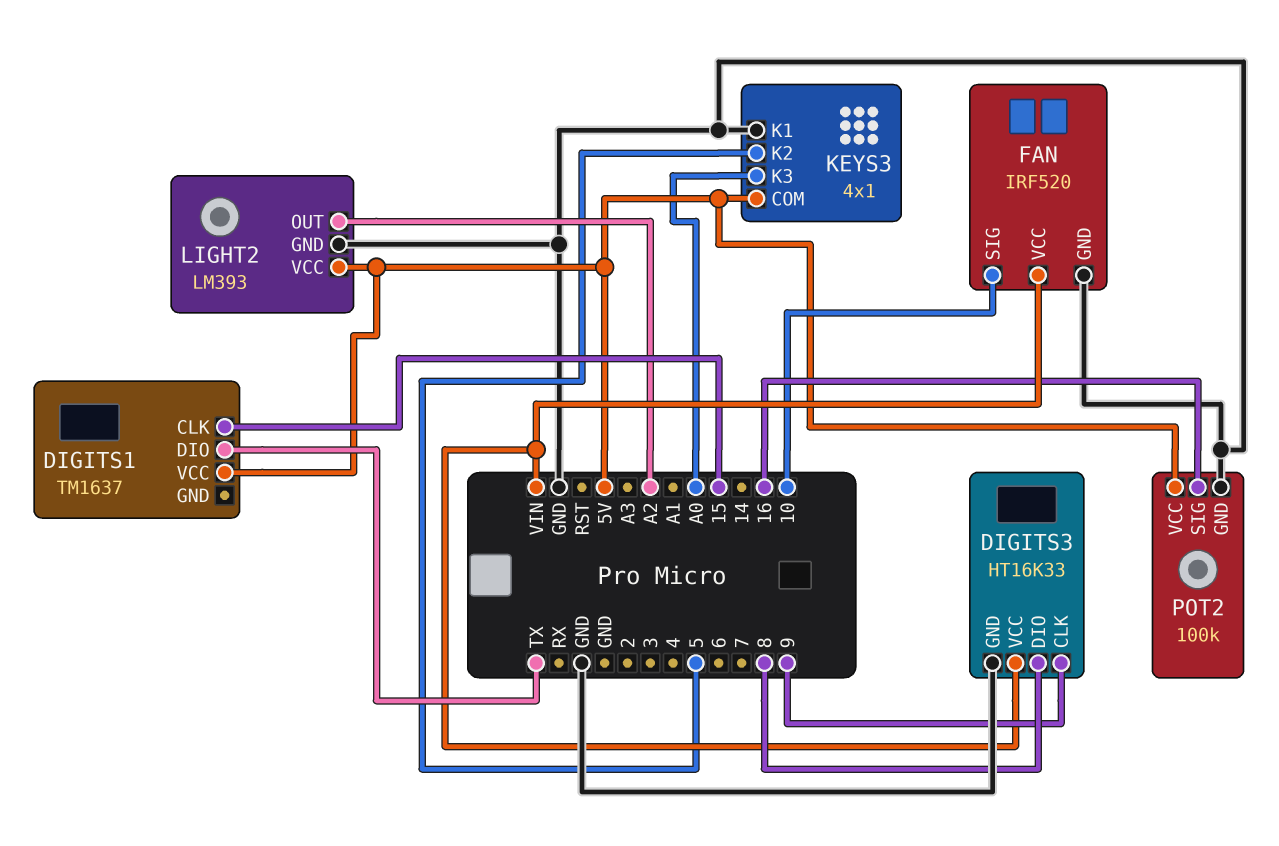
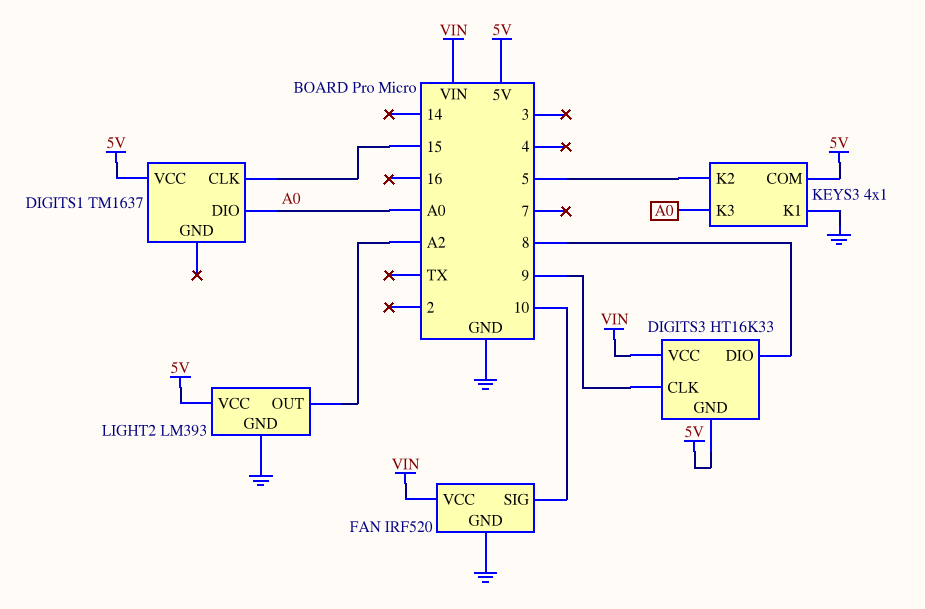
DIGITS1 pin DIO: TX -> A0
DIGITS3 pin GND: GND -> 5V
POT2: 100k -> none
POT2 pin GND: GND -> none
POT2 pin SIG: 16 -> none
POT2 pin VCC: 5V -> none

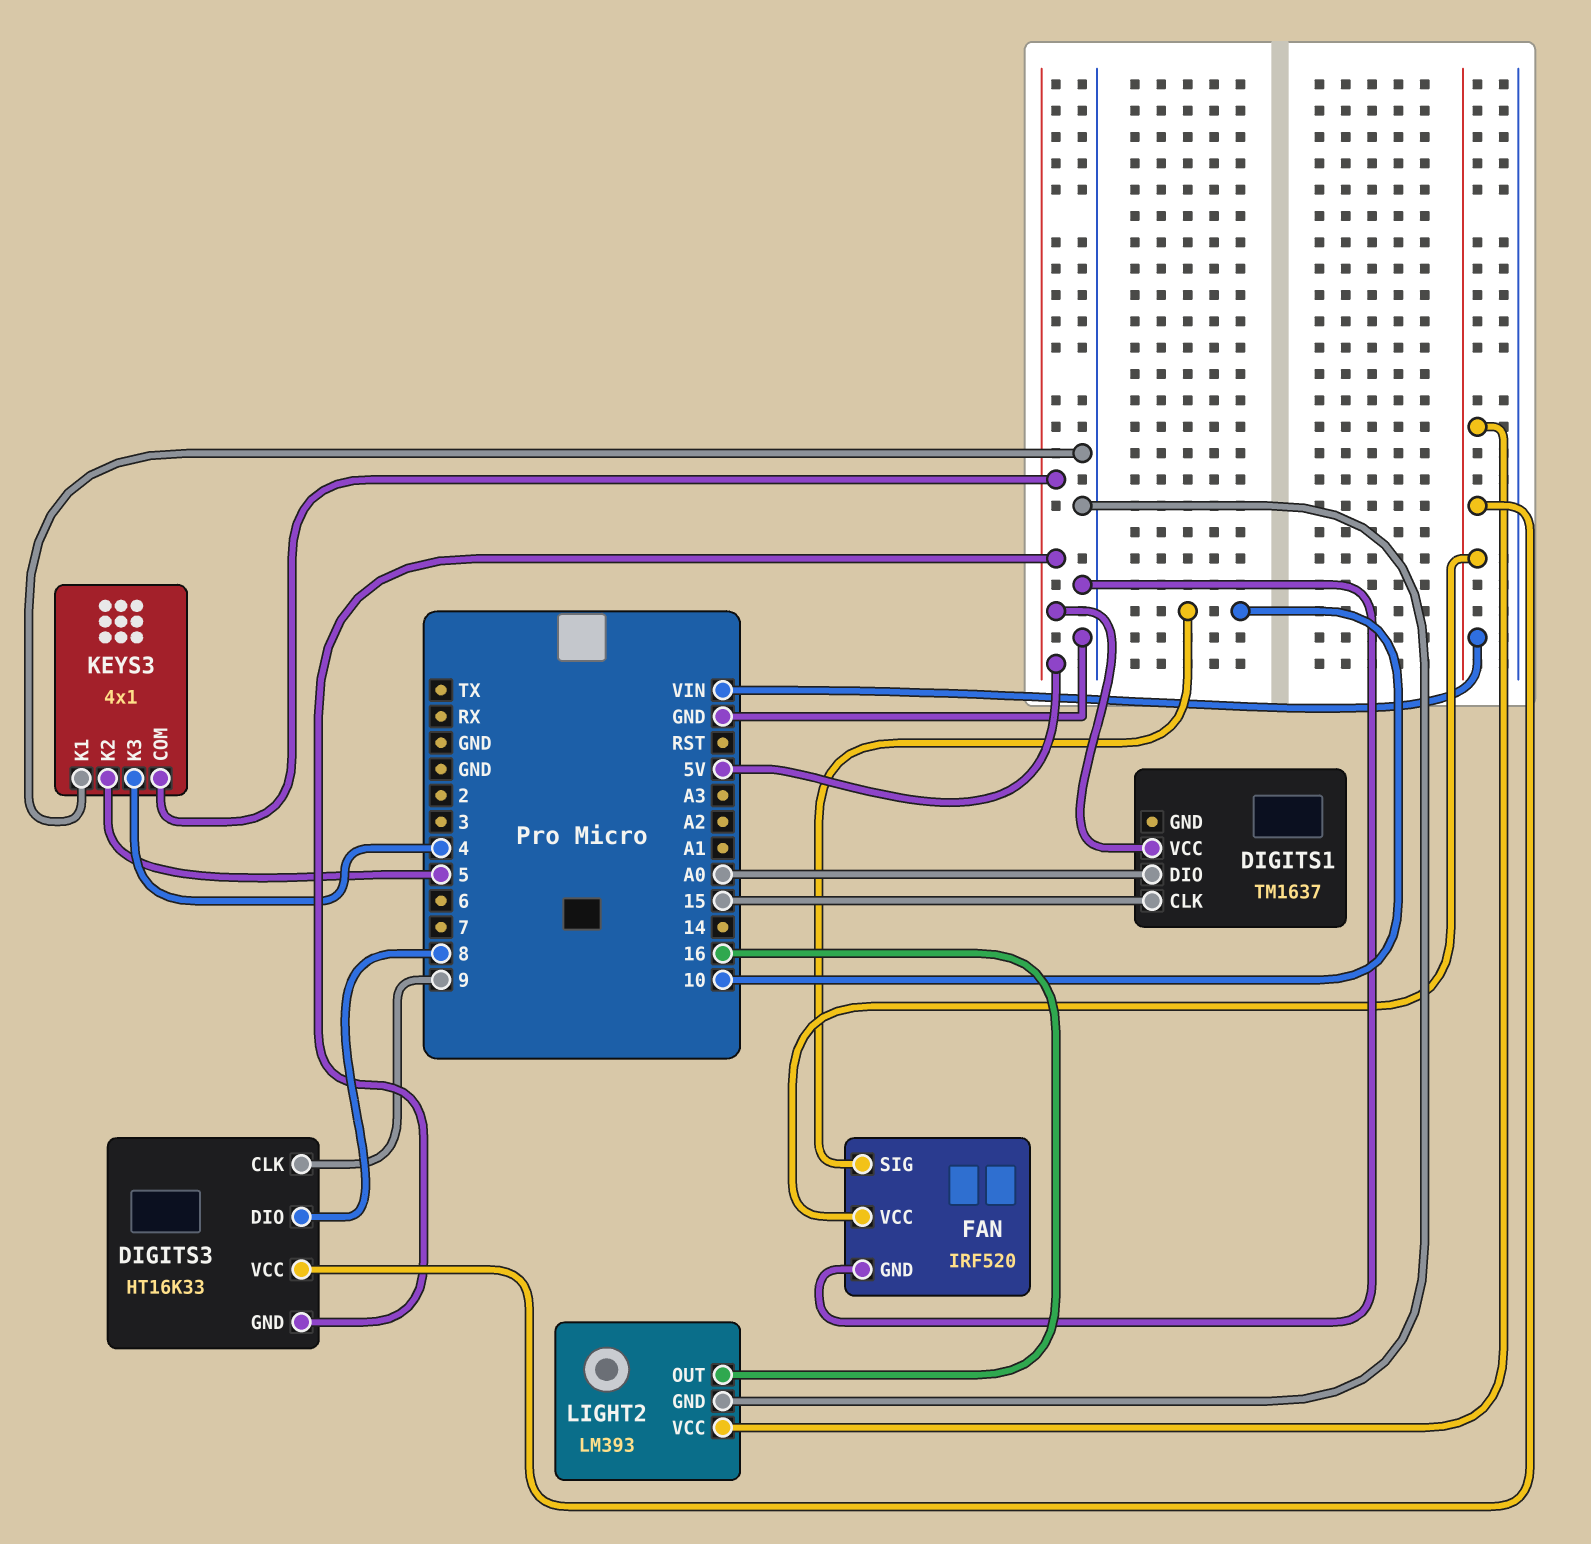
KEYS3 pin K3: A0 -> 4
LIGHT2 pin OUT: A2 -> 16
LIGHT2 pin VCC: 5V -> VIN

